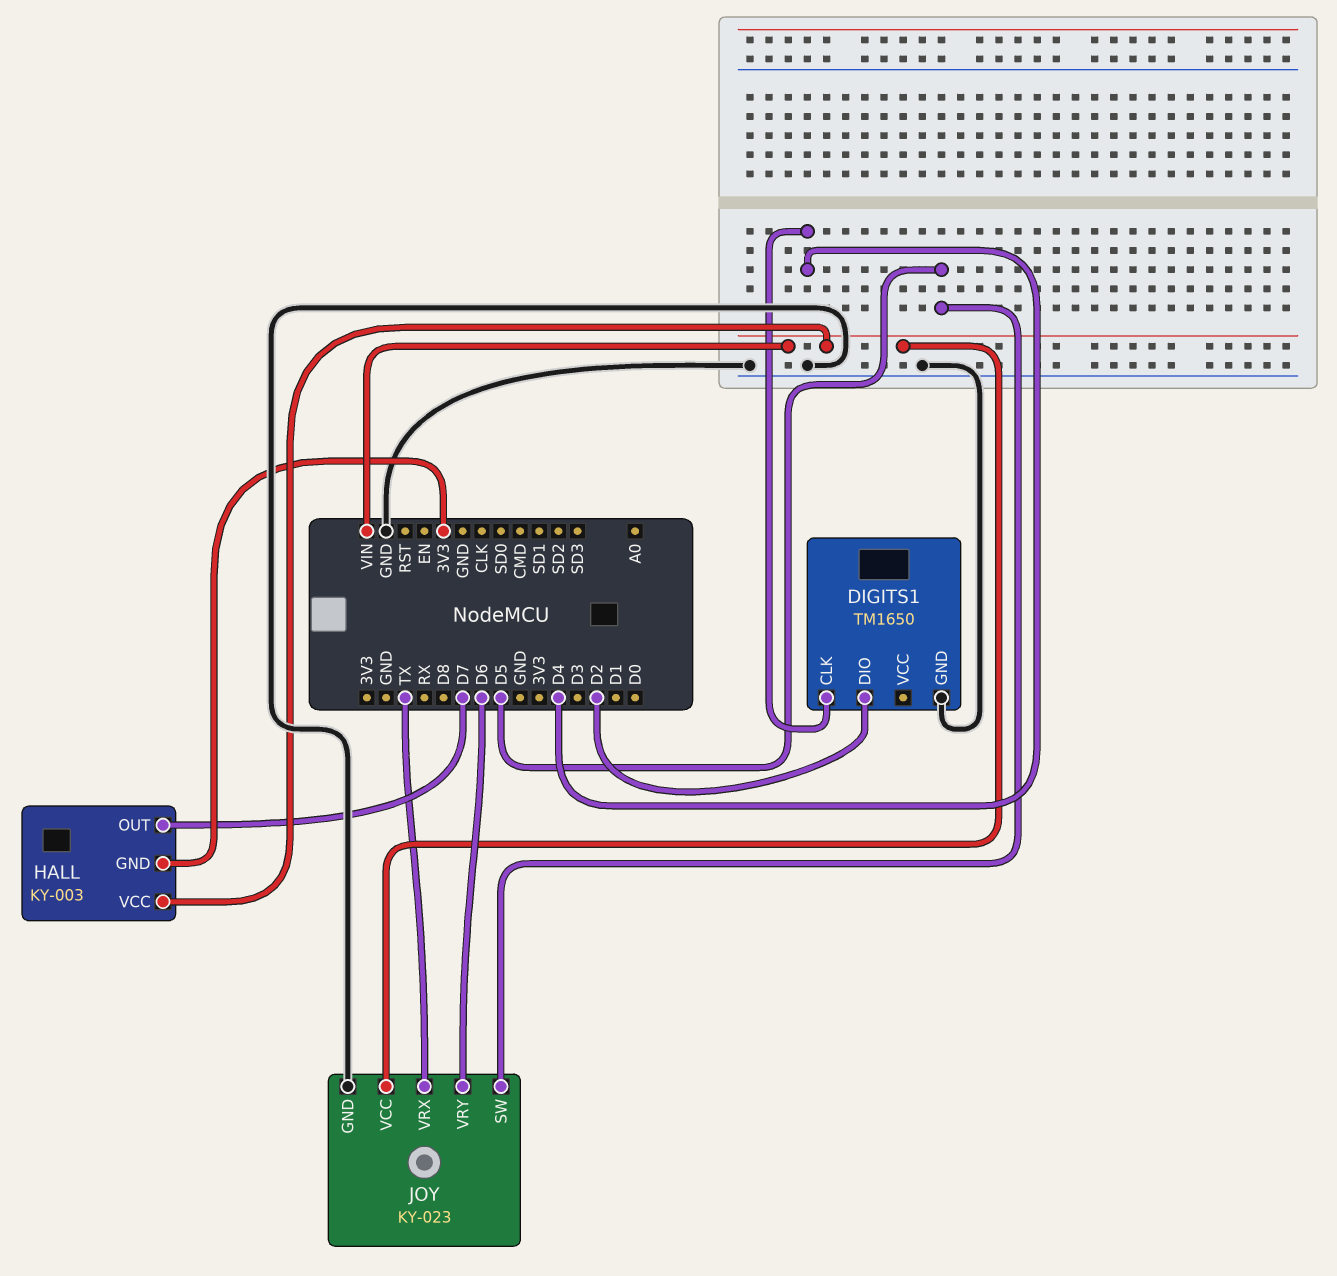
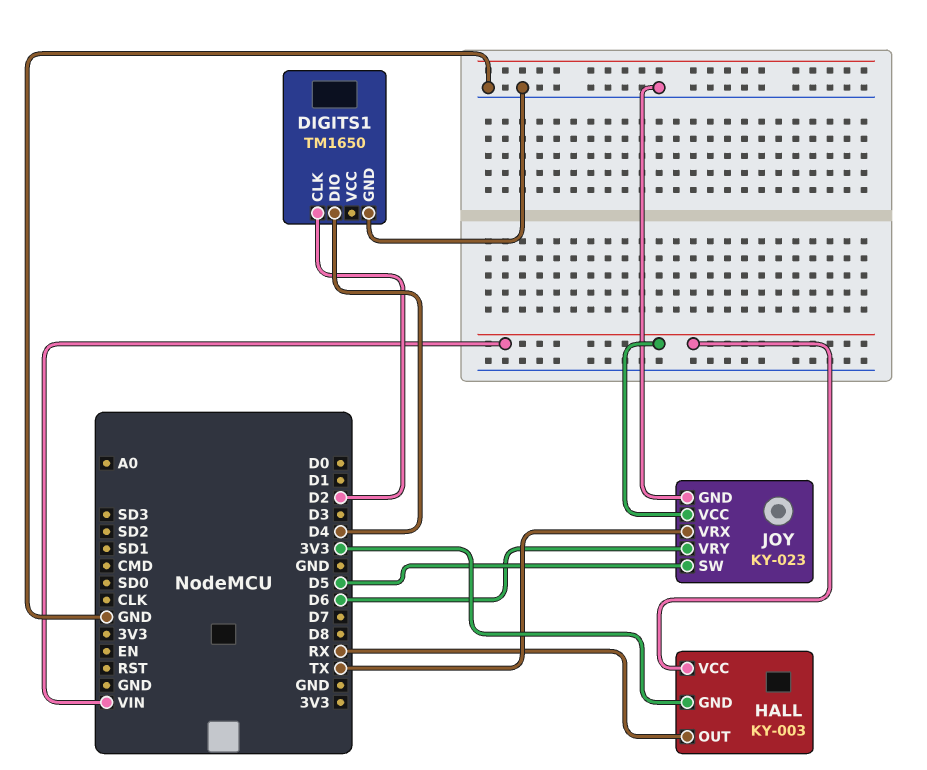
DIGITS1 pin CLK: D4 -> D2
DIGITS1 pin DIO: D2 -> D4
HALL pin OUT: D7 -> RX

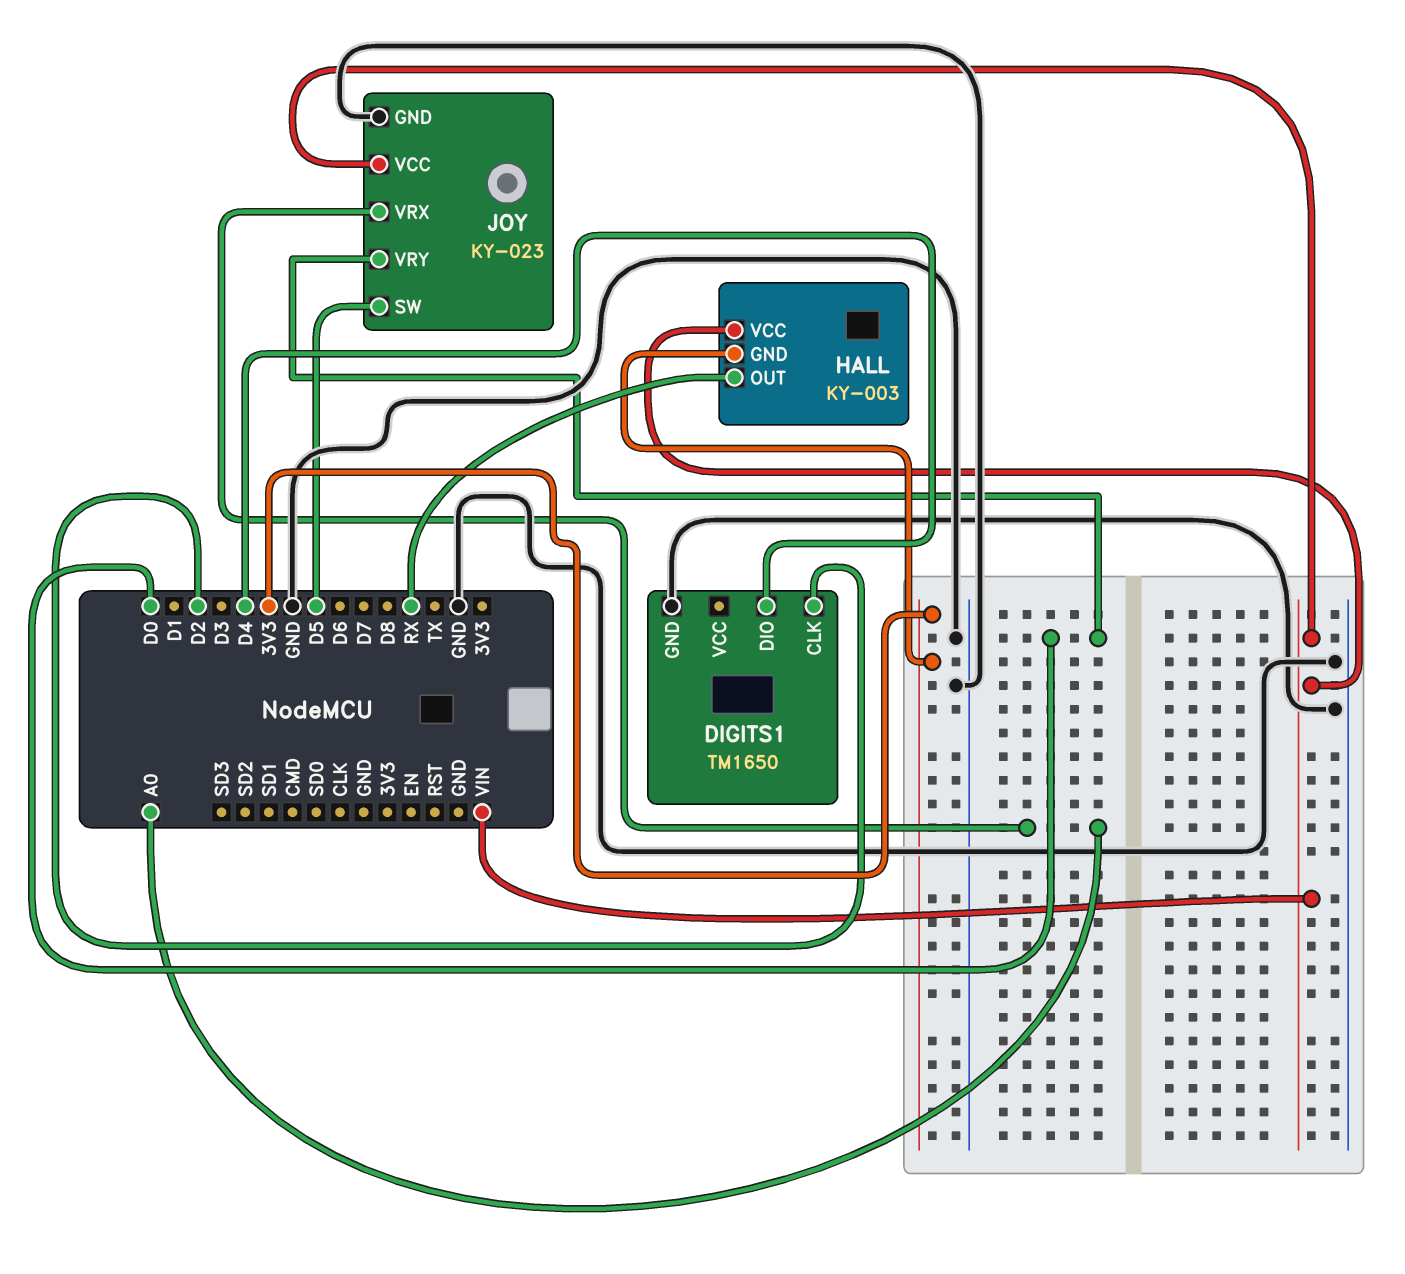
JOY pin VRX: TX -> A0
JOY pin VRY: D6 -> D0

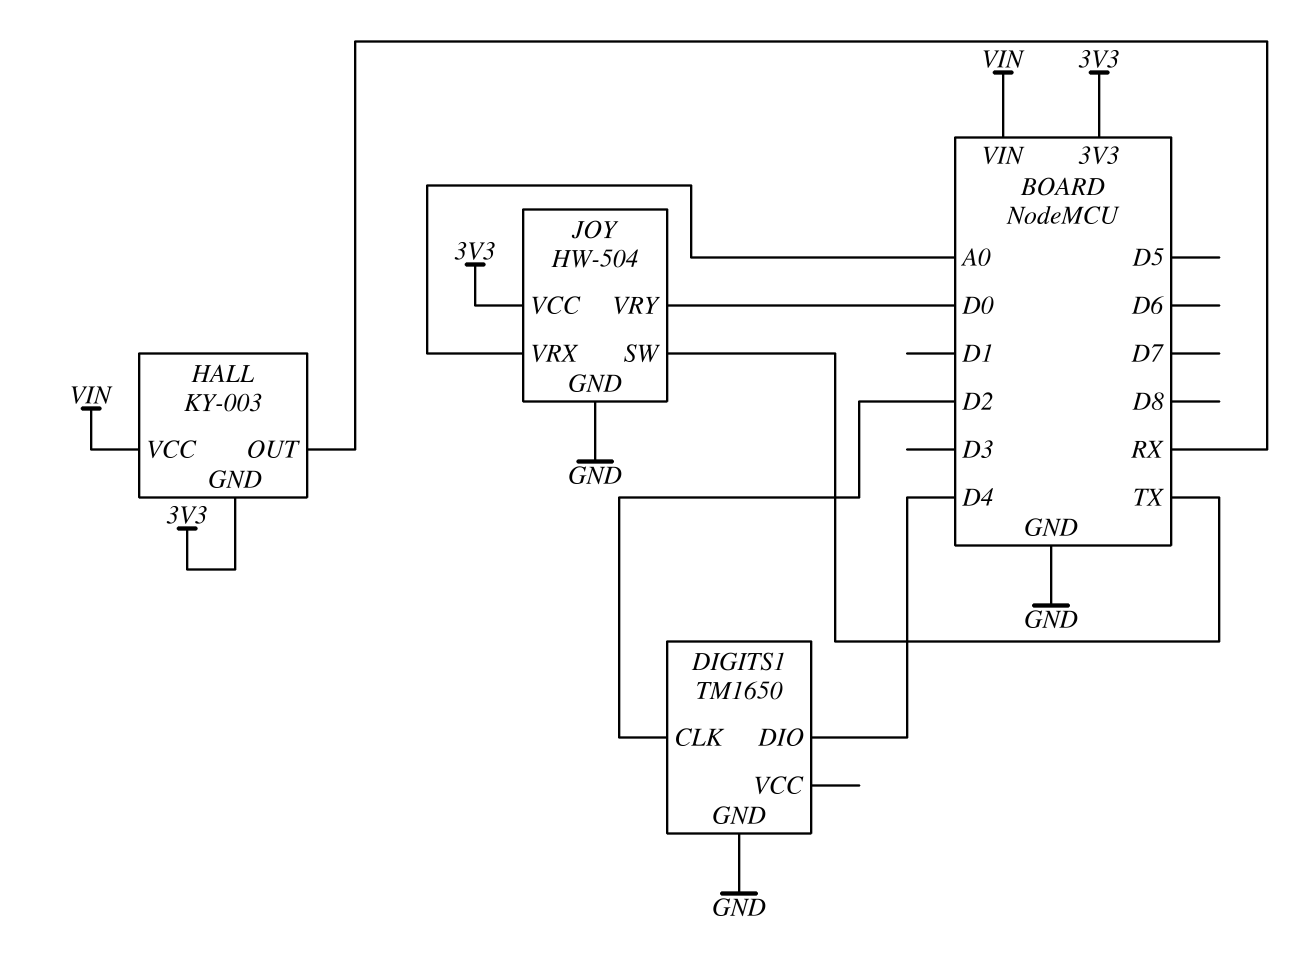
JOY: KY-023 -> HW-504
JOY pin SW: D5 -> TX
JOY pin VCC: VIN -> 3V3

